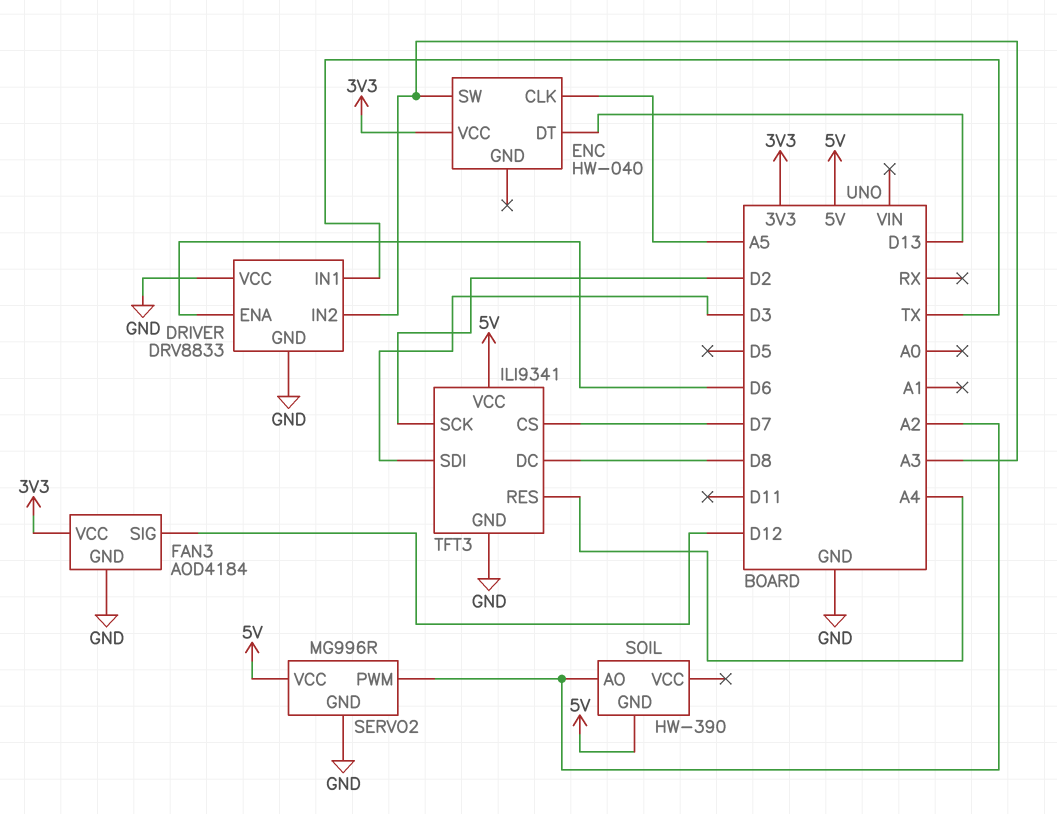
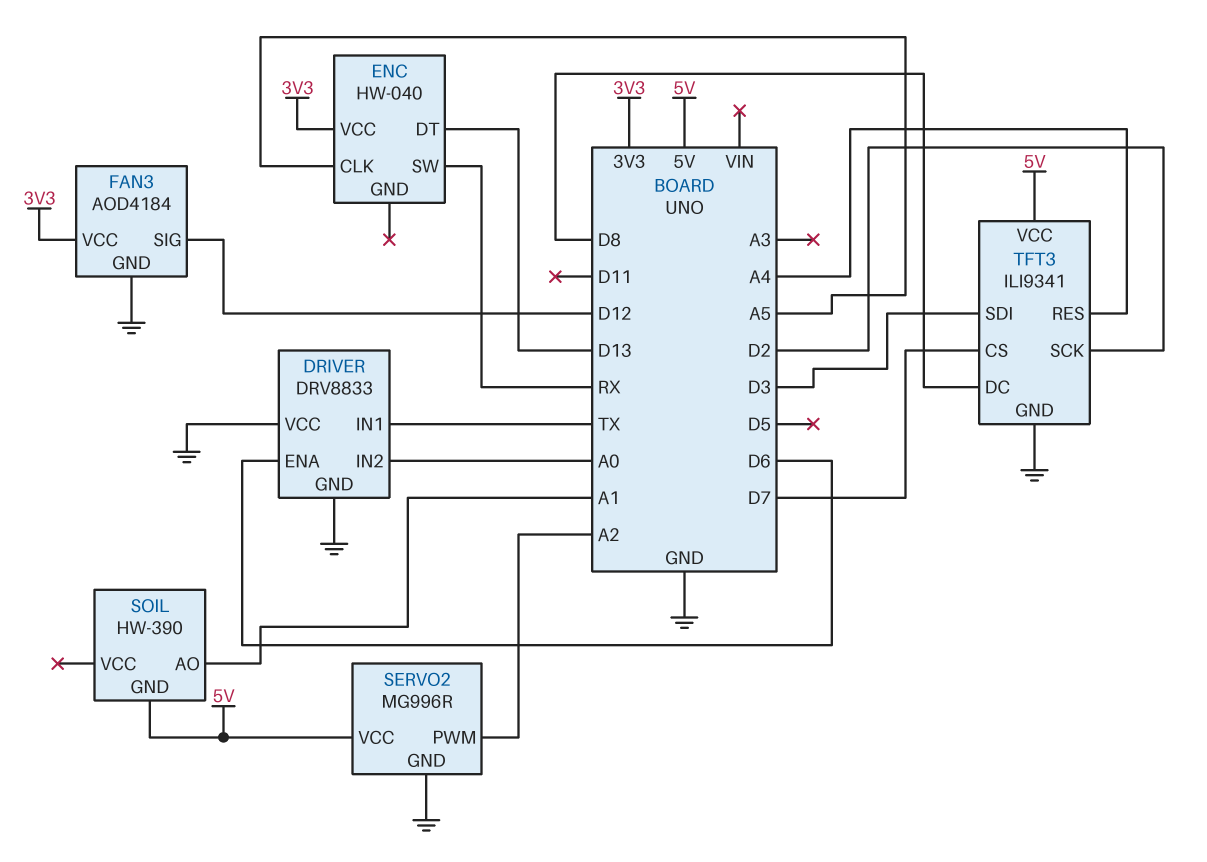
DRIVER pin IN2: A3 -> A0
ENC pin SW: A3 -> RX
SOIL pin AO: A2 -> A1

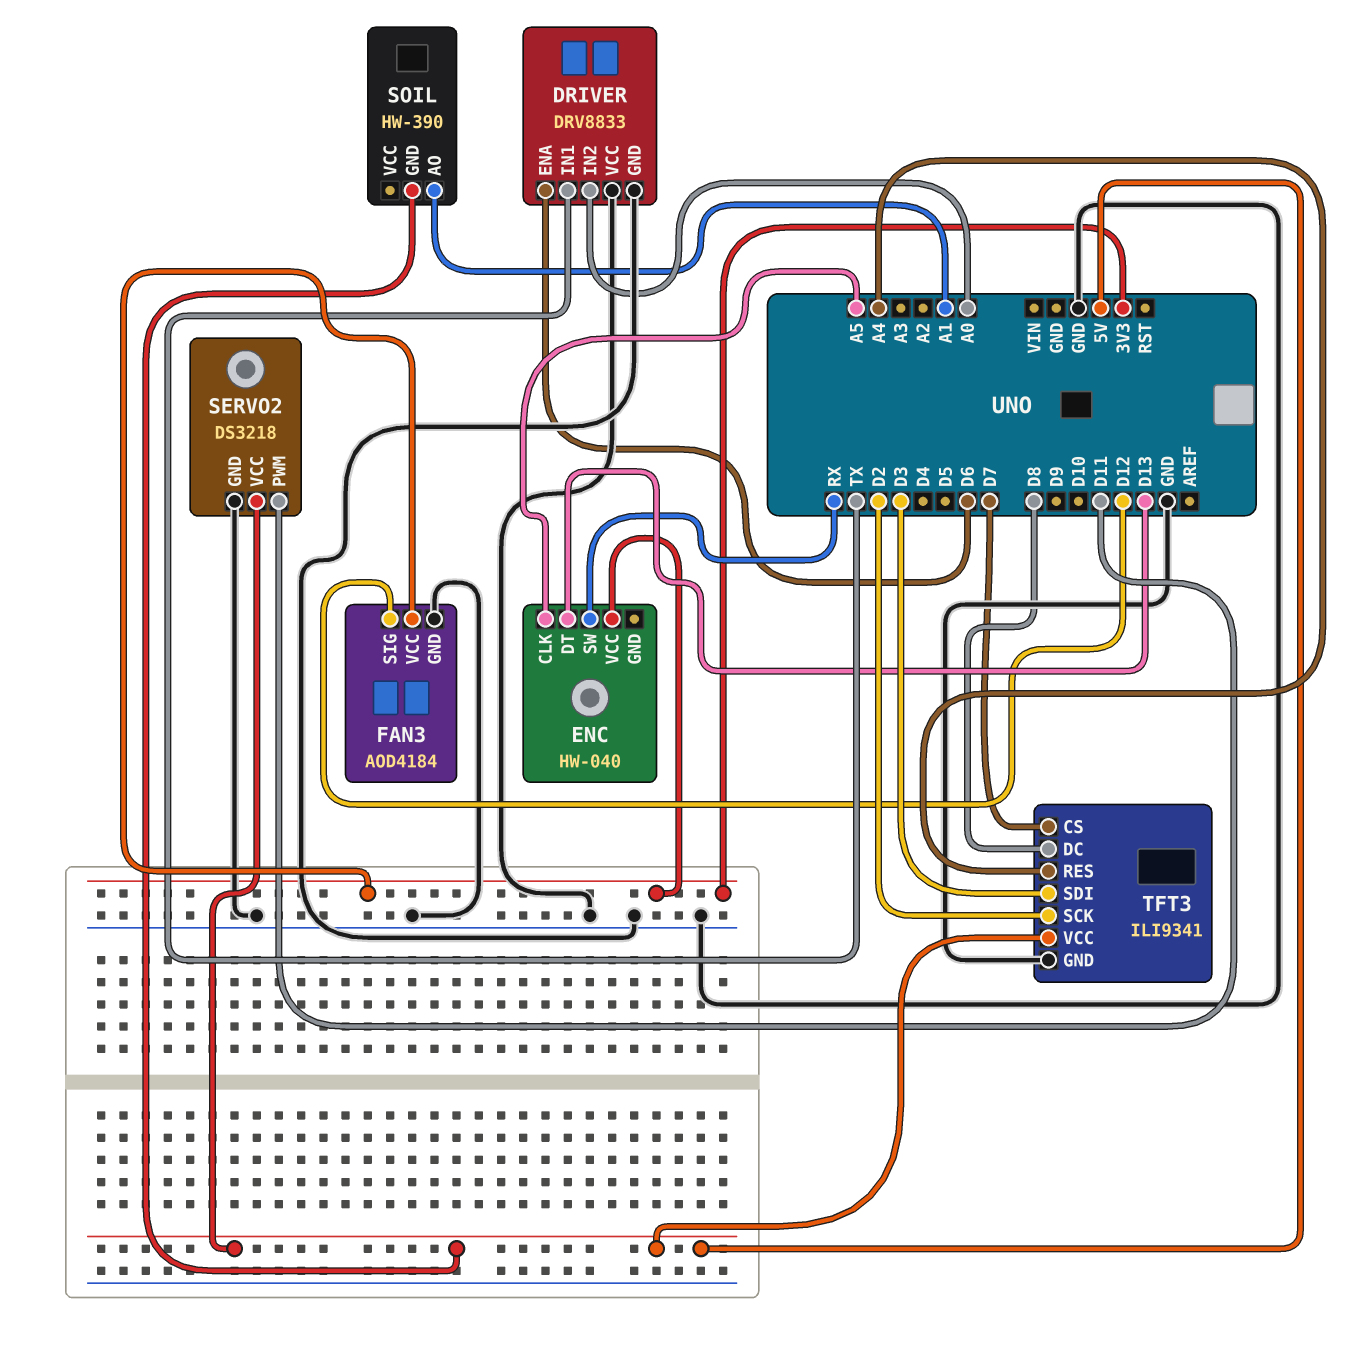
SERVO2: MG996R -> DS3218
SERVO2 pin PWM: A2 -> D11

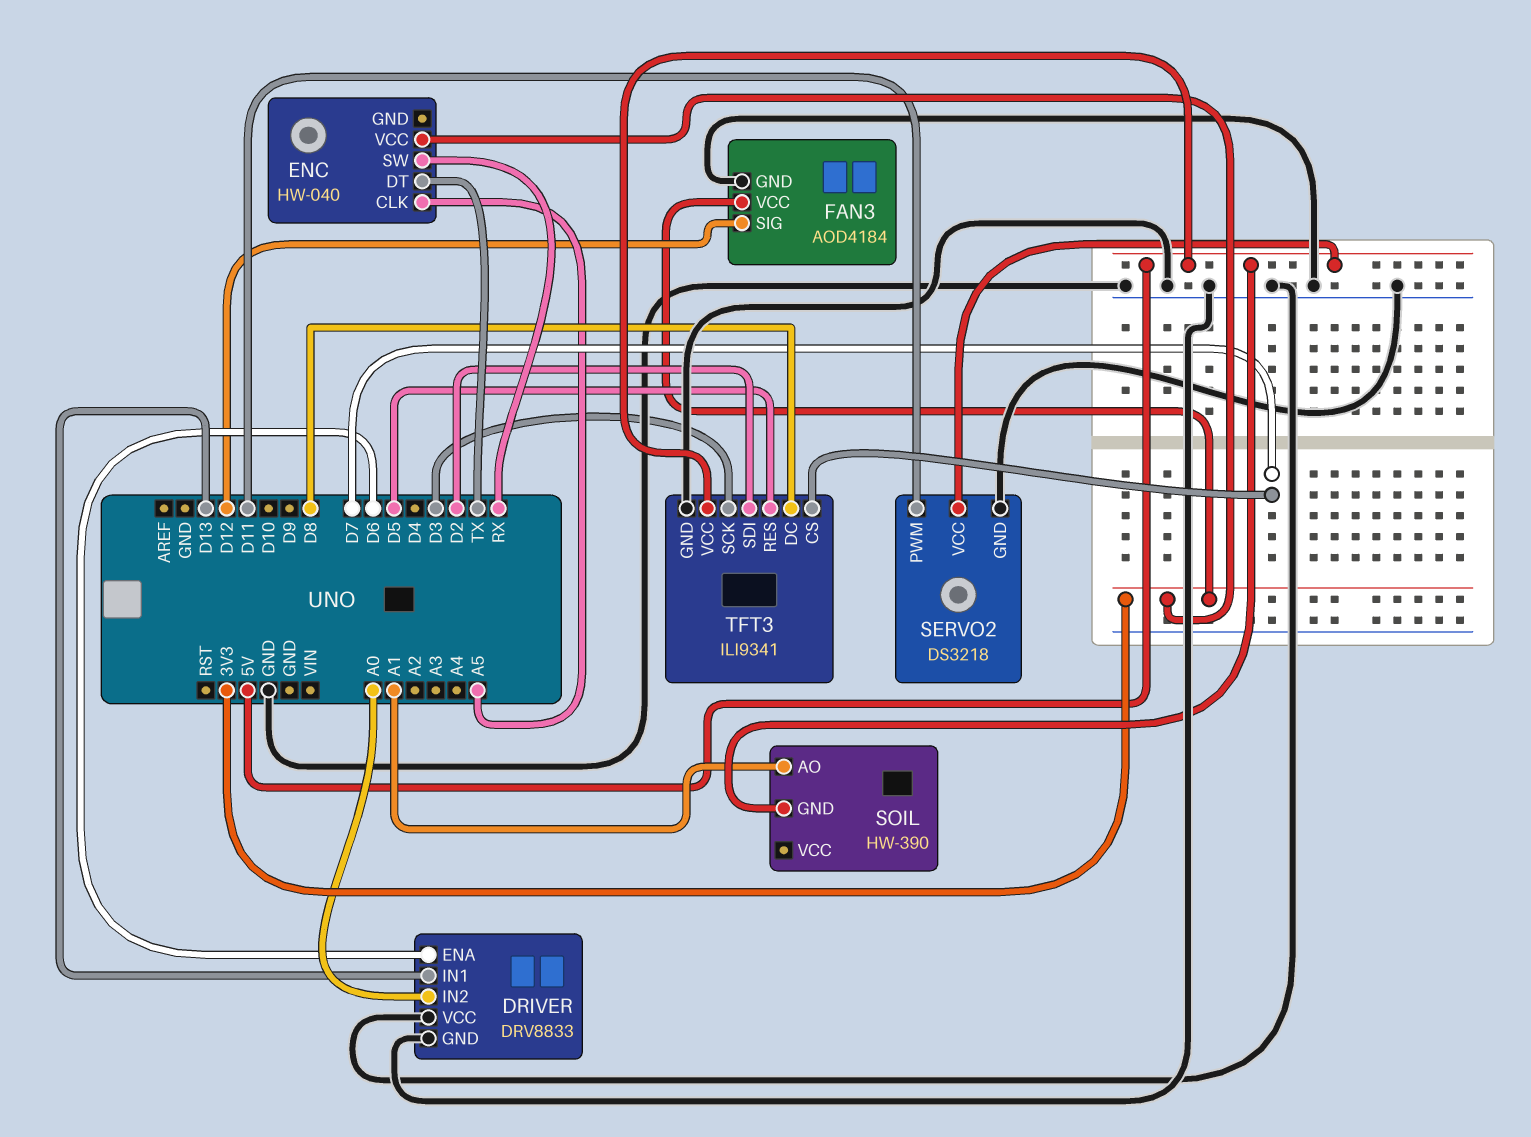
DRIVER pin IN1: TX -> D13
ENC pin DT: D13 -> TX
TFT3 pin RES: A4 -> D5
TFT3 pin SCK: D2 -> D3
TFT3 pin SDI: D3 -> D2

